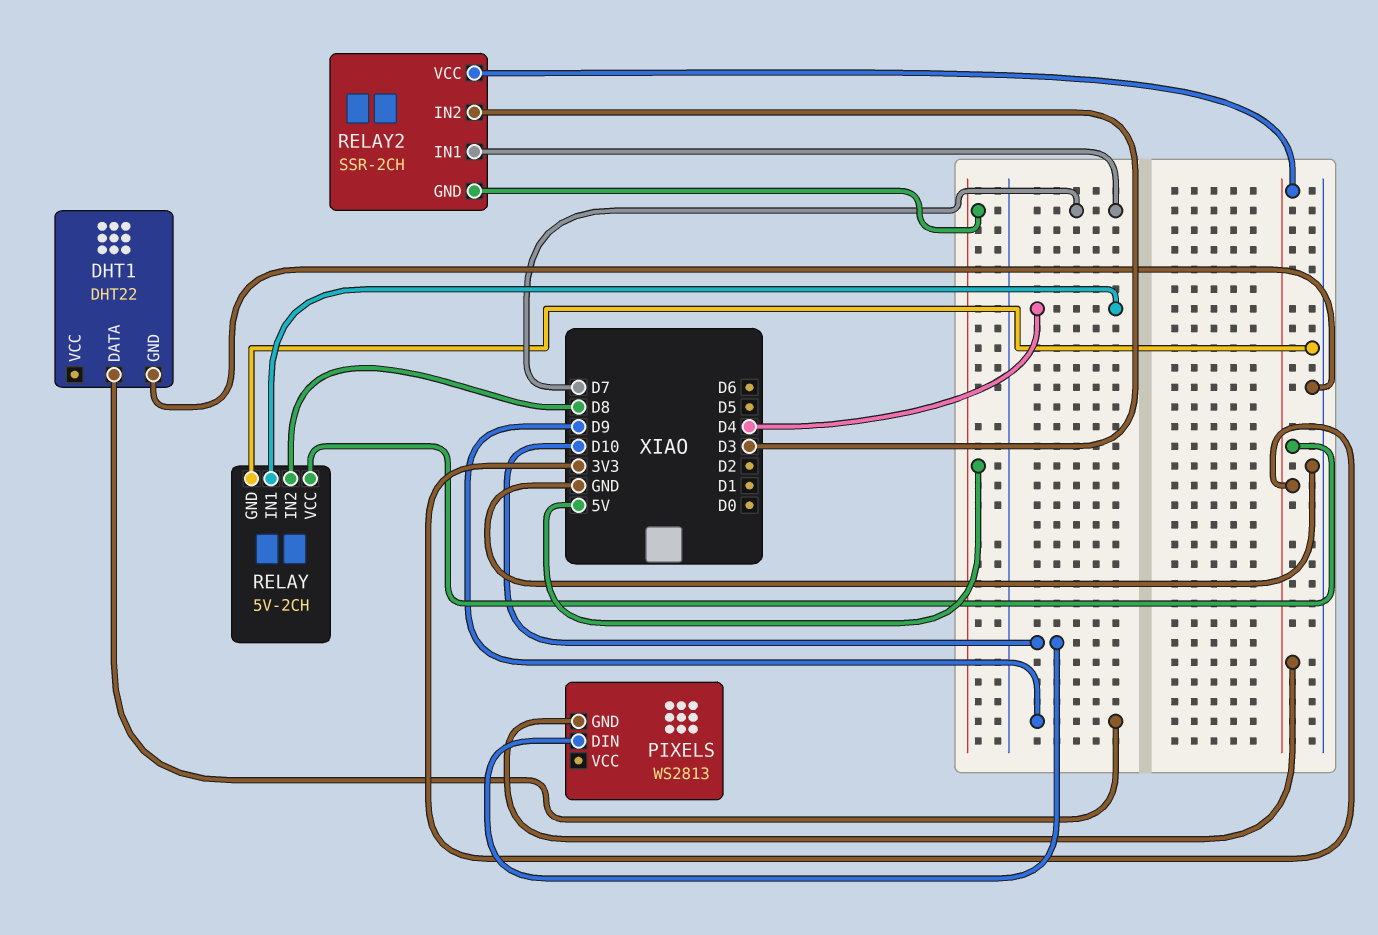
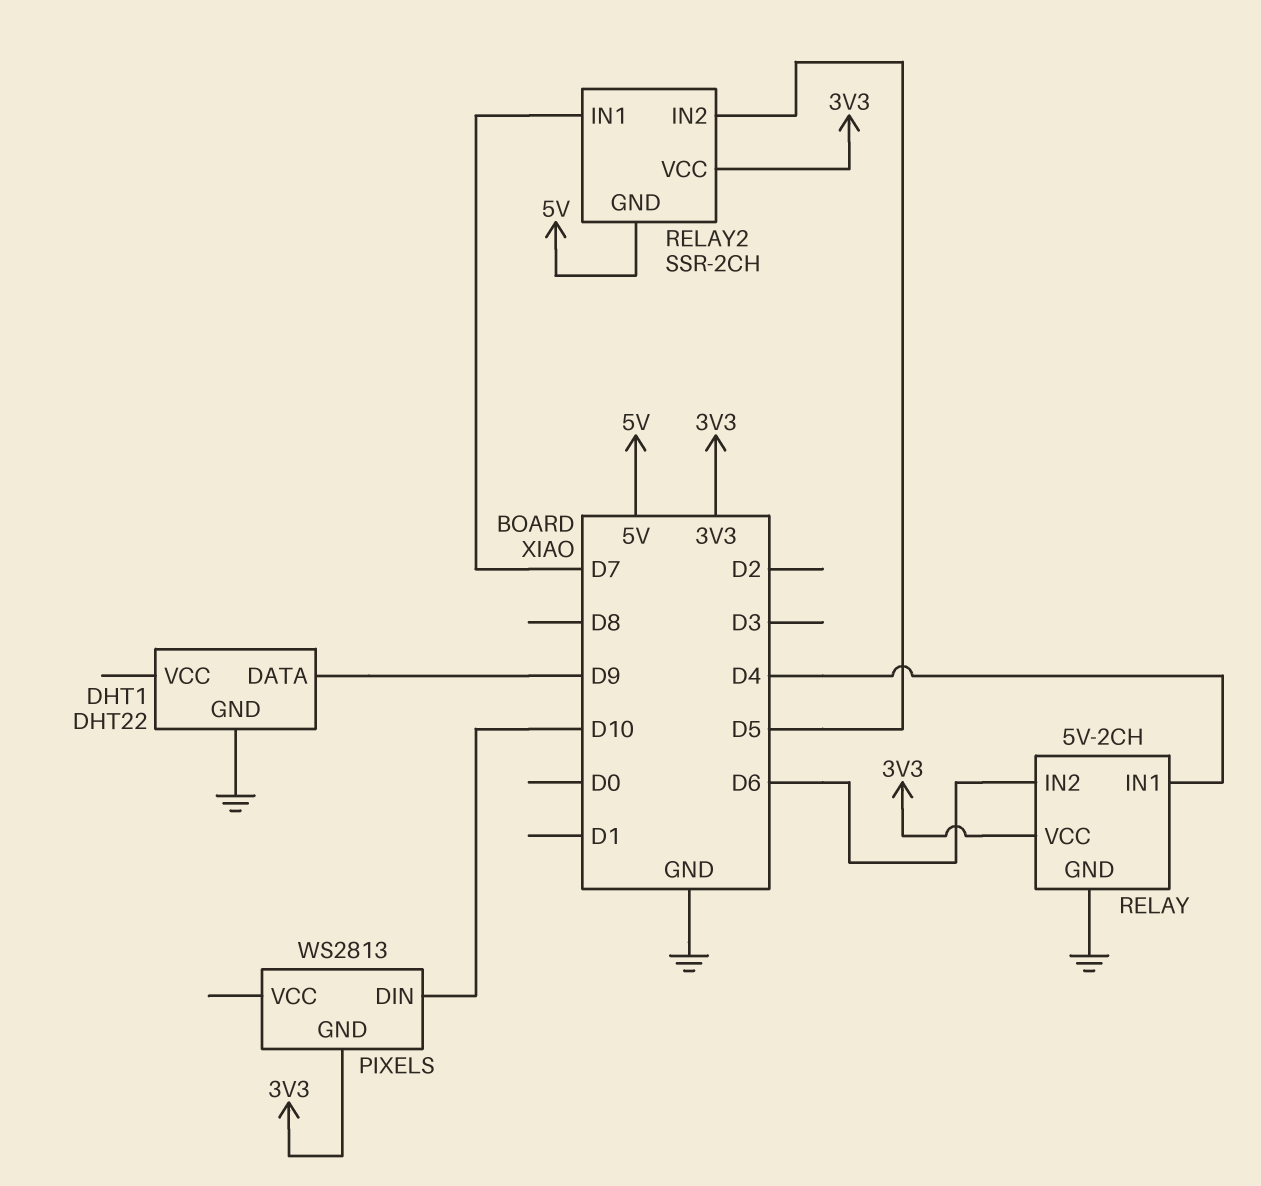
RELAY pin IN2: D8 -> D6
RELAY2 pin IN2: D3 -> D5

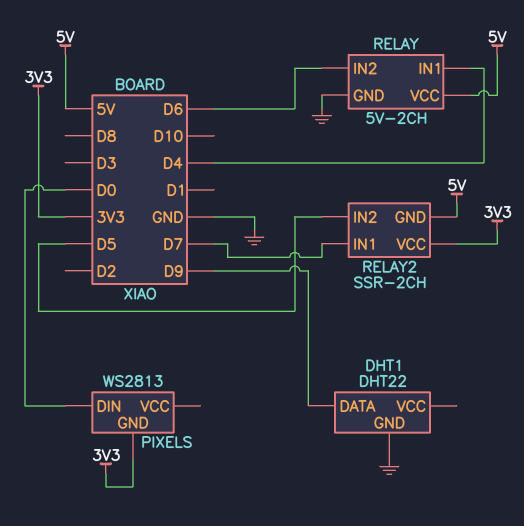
PIXELS pin DIN: D10 -> D0
RELAY pin VCC: 3V3 -> 5V

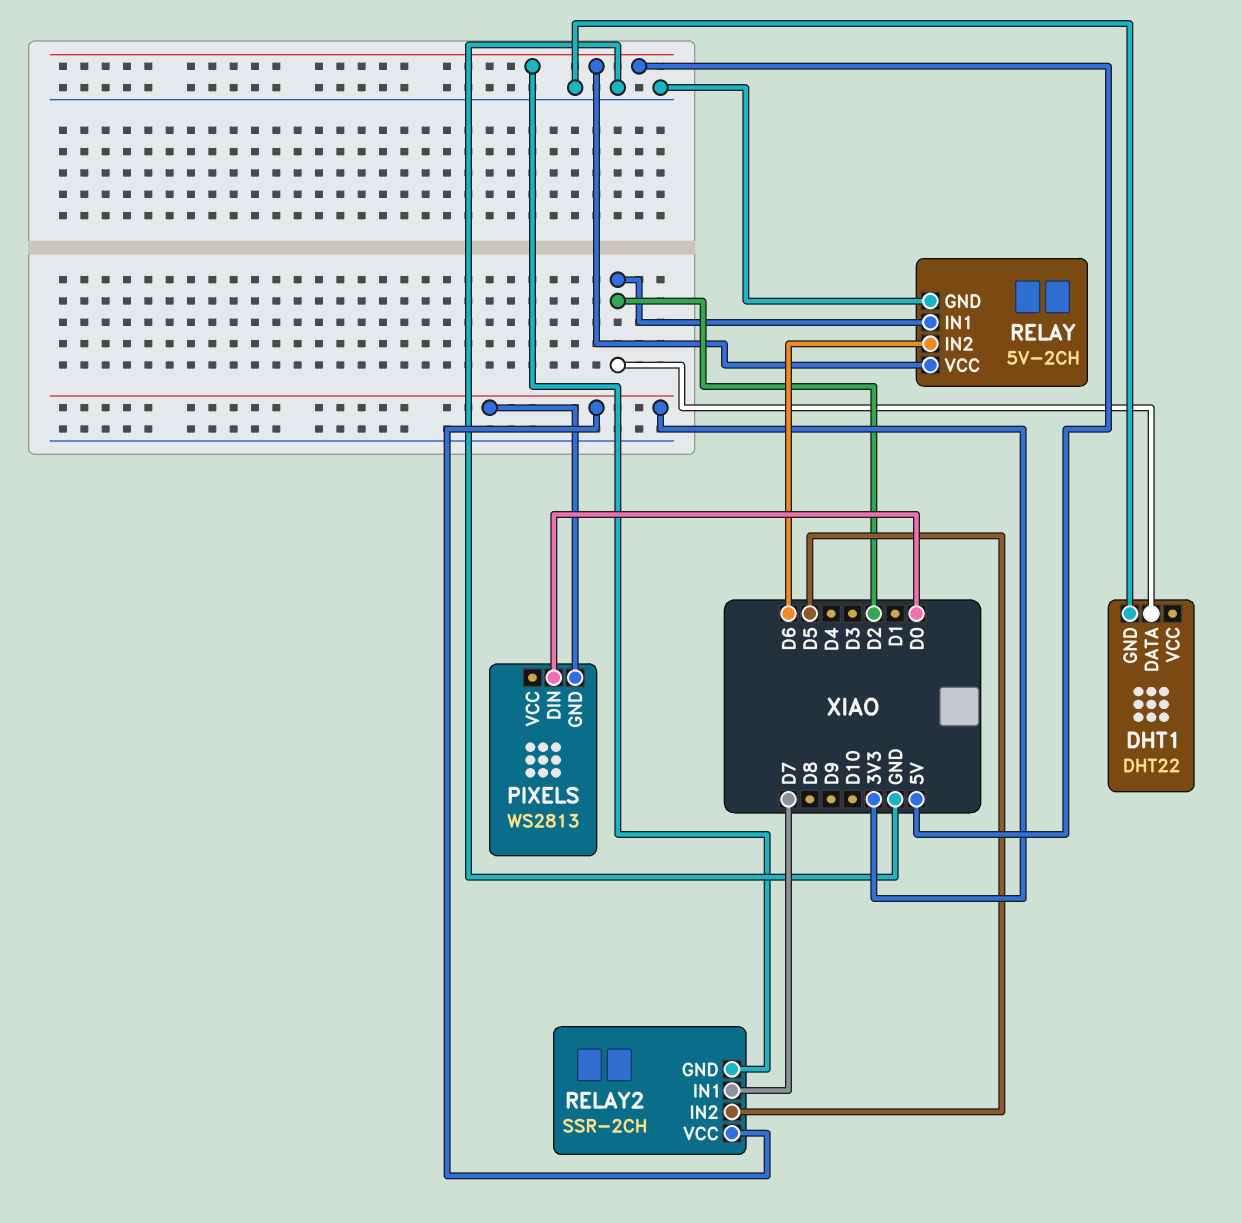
DHT1 pin DATA: D9 -> D2
RELAY pin IN1: D4 -> D2

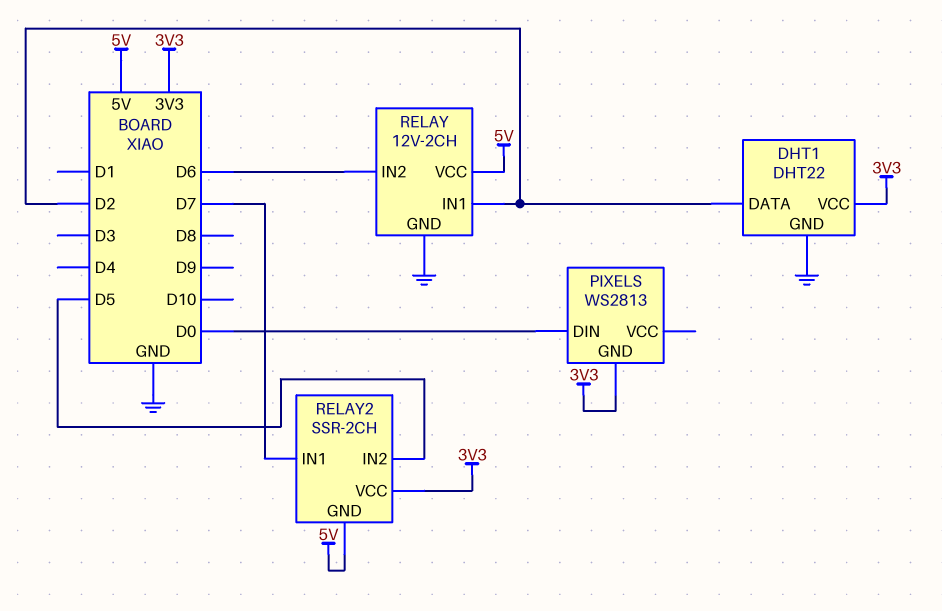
DHT1 pin VCC: none -> 3V3
RELAY: 5V-2CH -> 12V-2CH

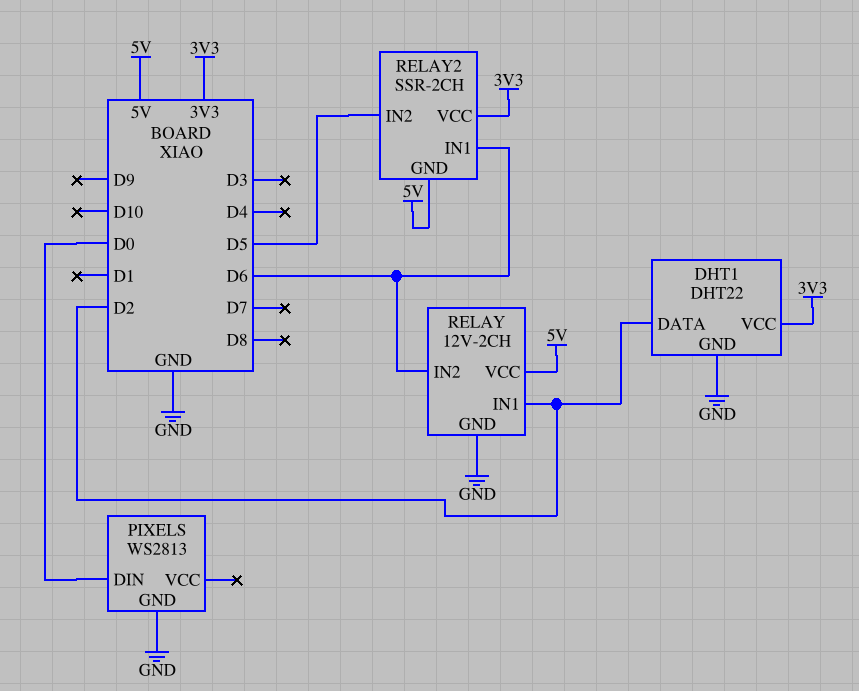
PIXELS pin GND: 3V3 -> GND
RELAY2 pin IN1: D7 -> D6

